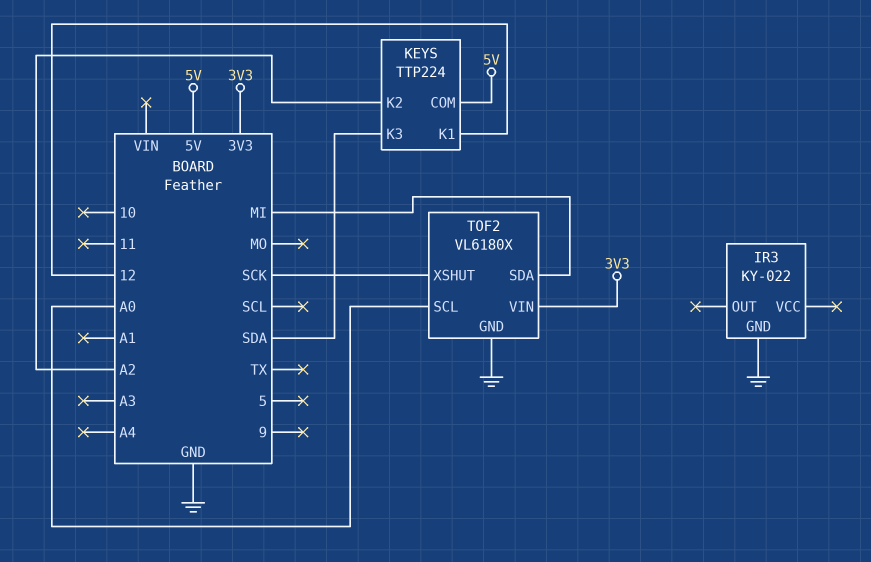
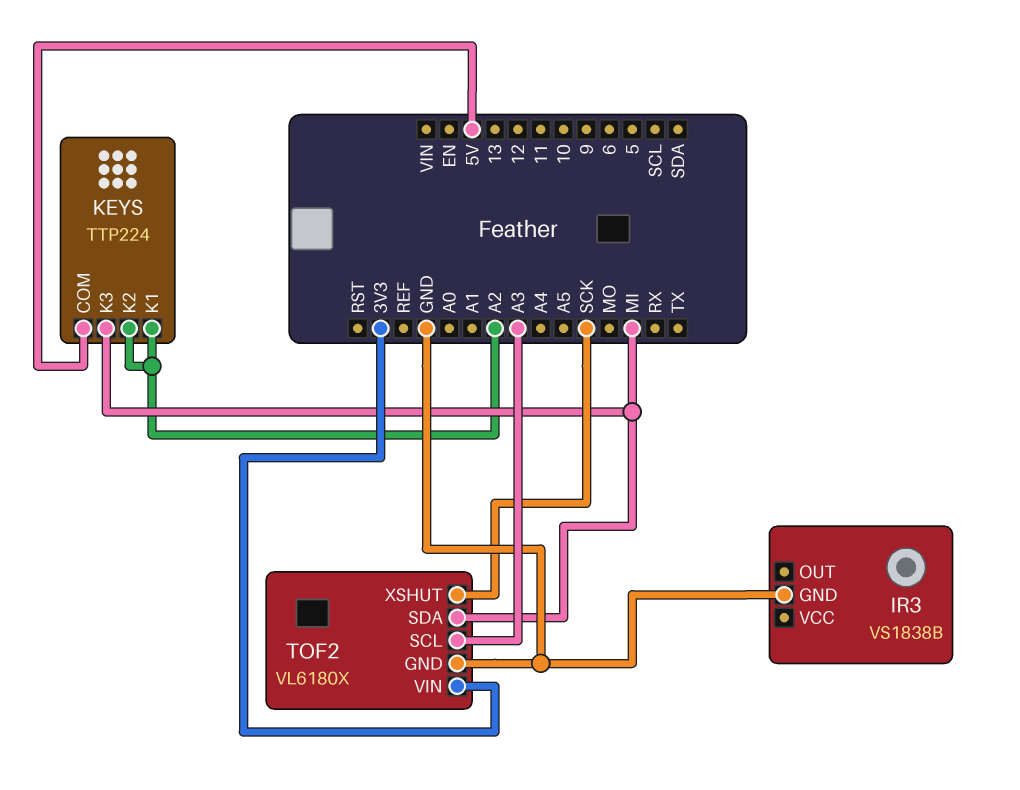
IR3: KY-022 -> VS1838B
KEYS pin K1: 12 -> A2
KEYS pin K3: SDA -> MI
TOF2 pin SCL: A0 -> A3

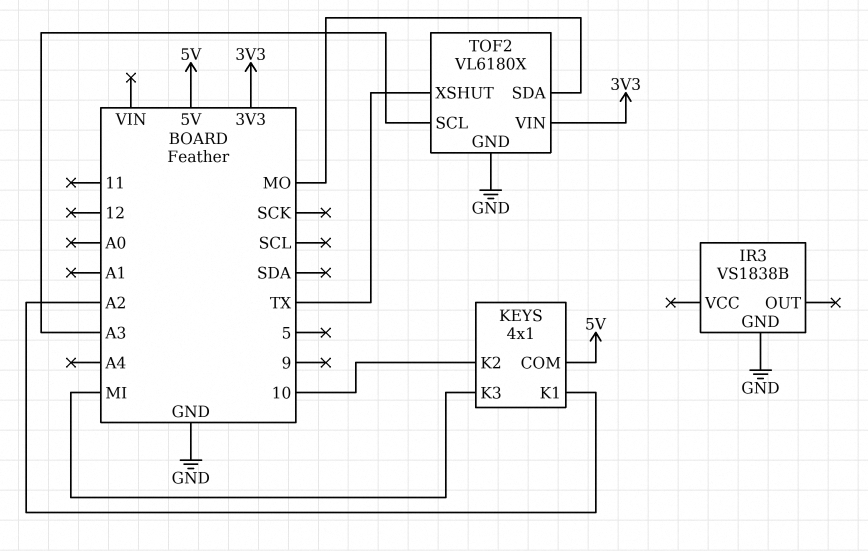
KEYS: TTP224 -> 4x1
KEYS pin K2: A2 -> 10
TOF2 pin SDA: MI -> MO
TOF2 pin XSHUT: SCK -> TX

